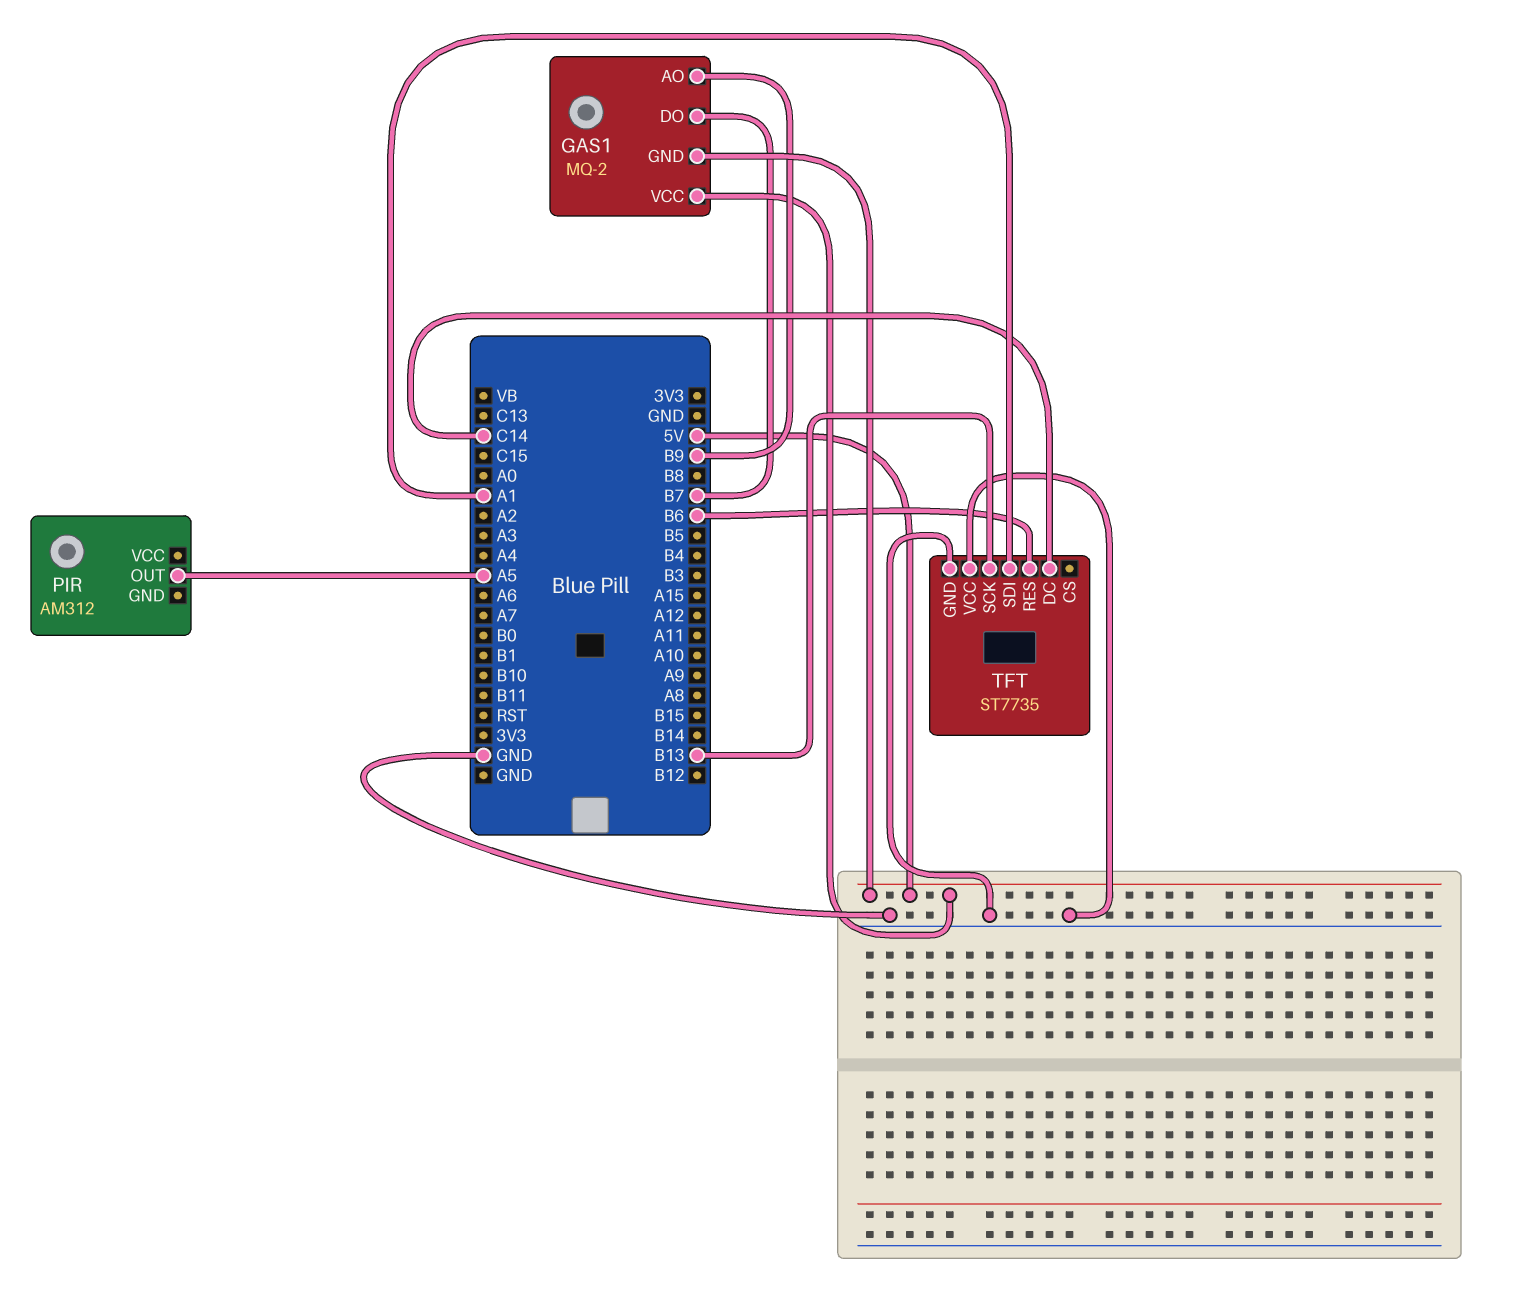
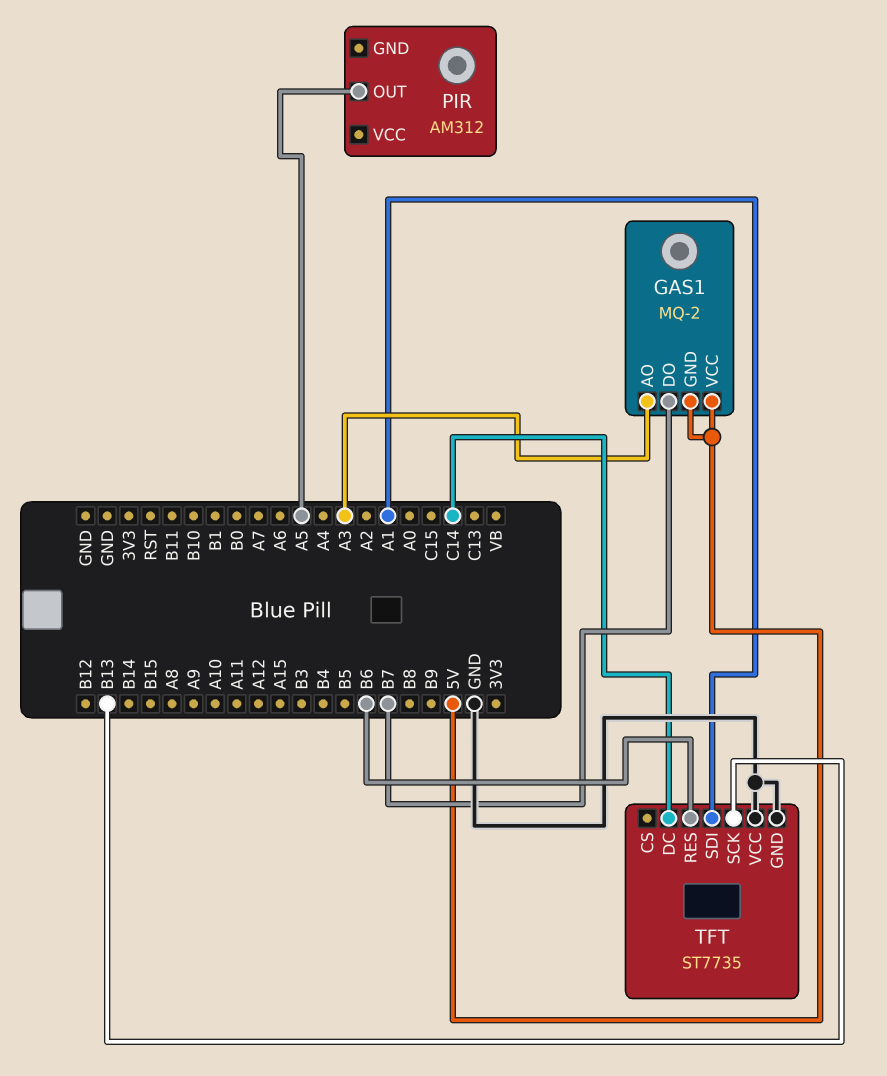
GAS1 pin AO: B9 -> A3

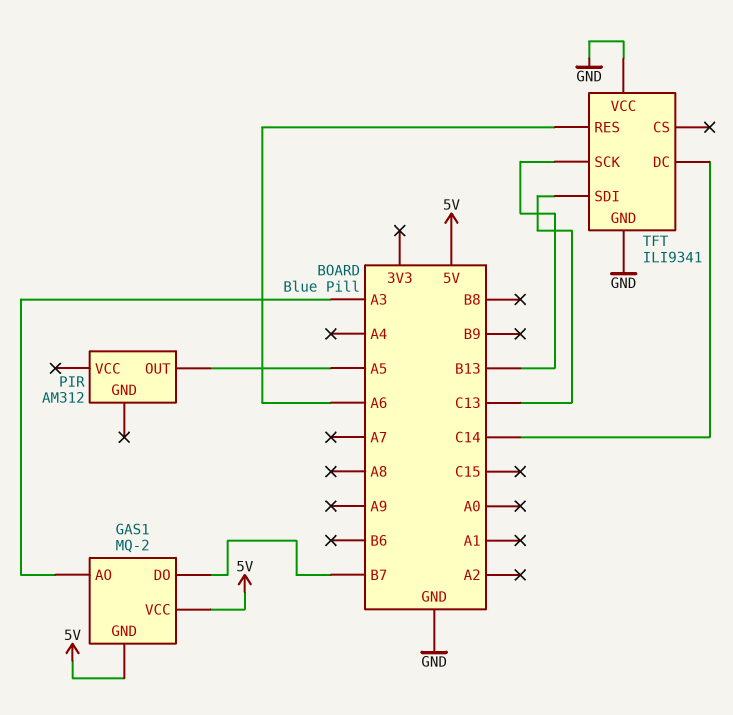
TFT: ST7735 -> ILI9341
TFT pin RES: B6 -> A6
TFT pin SDI: A1 -> C13

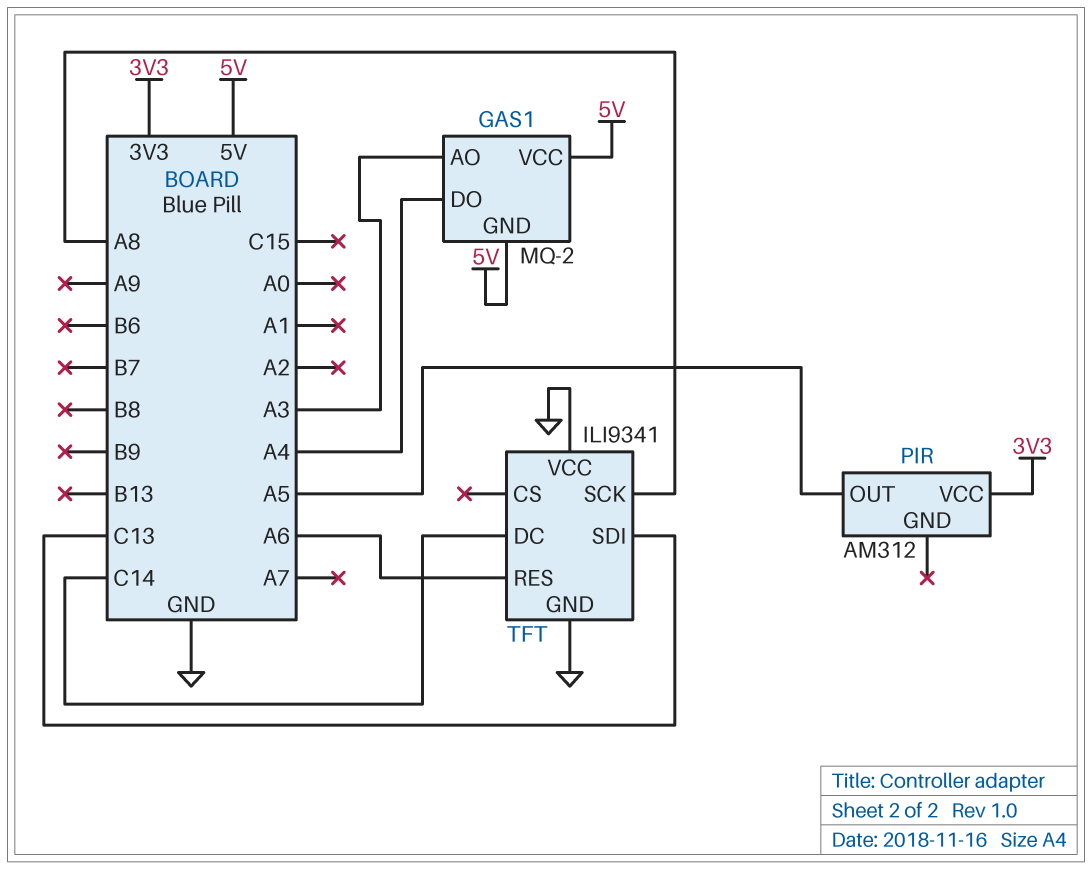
GAS1 pin DO: B7 -> A4
PIR pin VCC: none -> 3V3
TFT pin SCK: B13 -> A8

